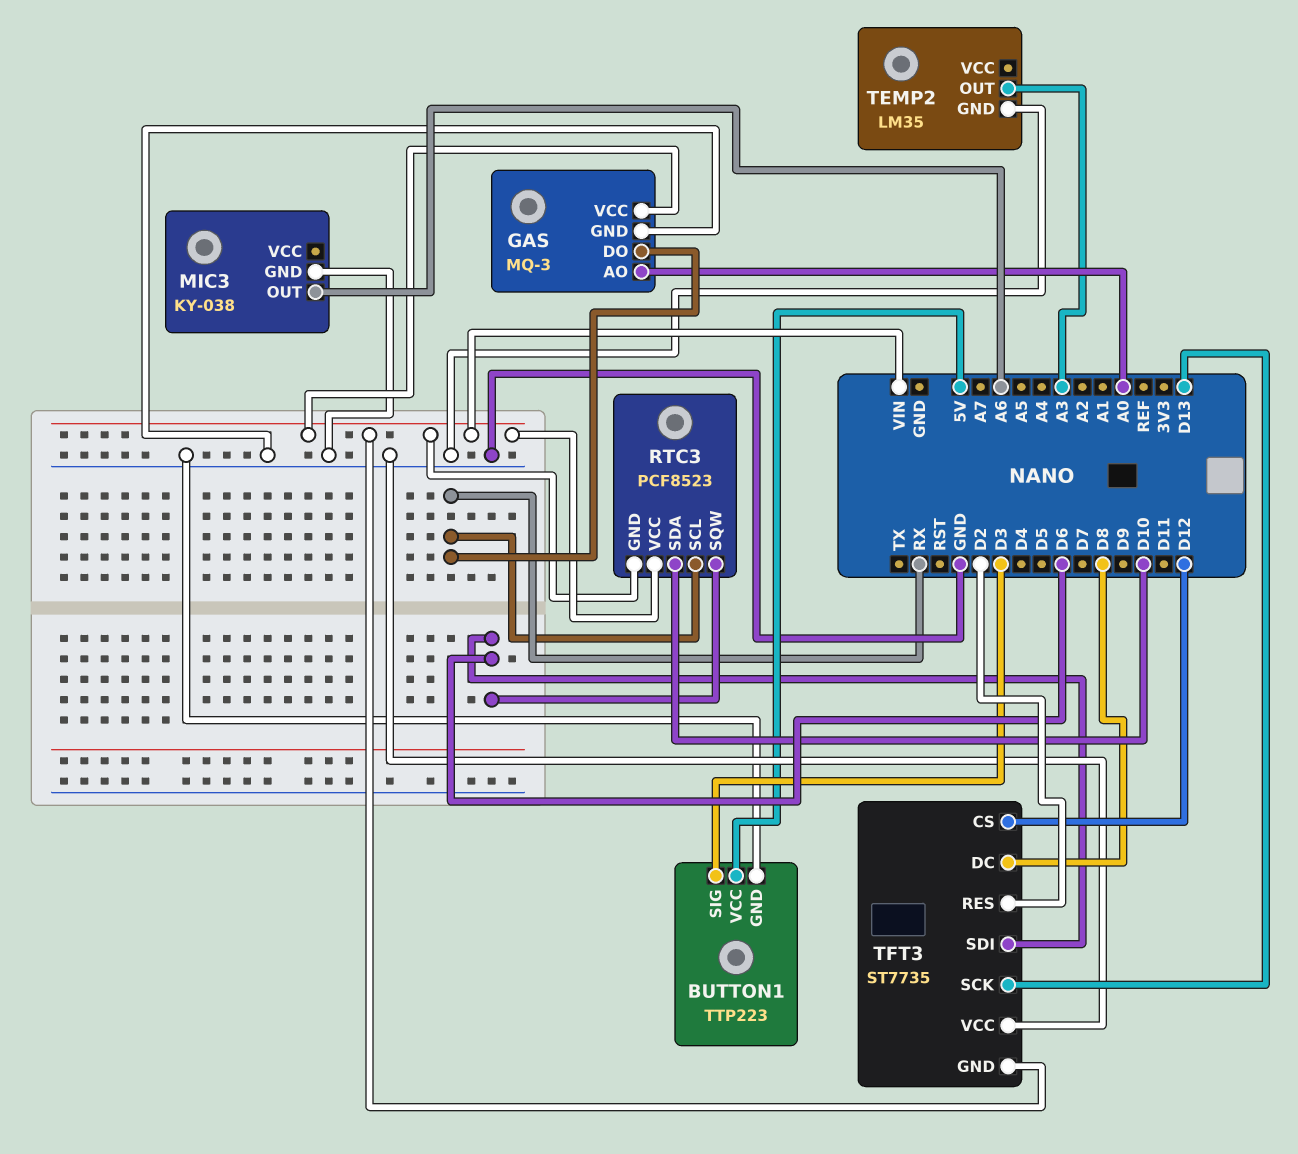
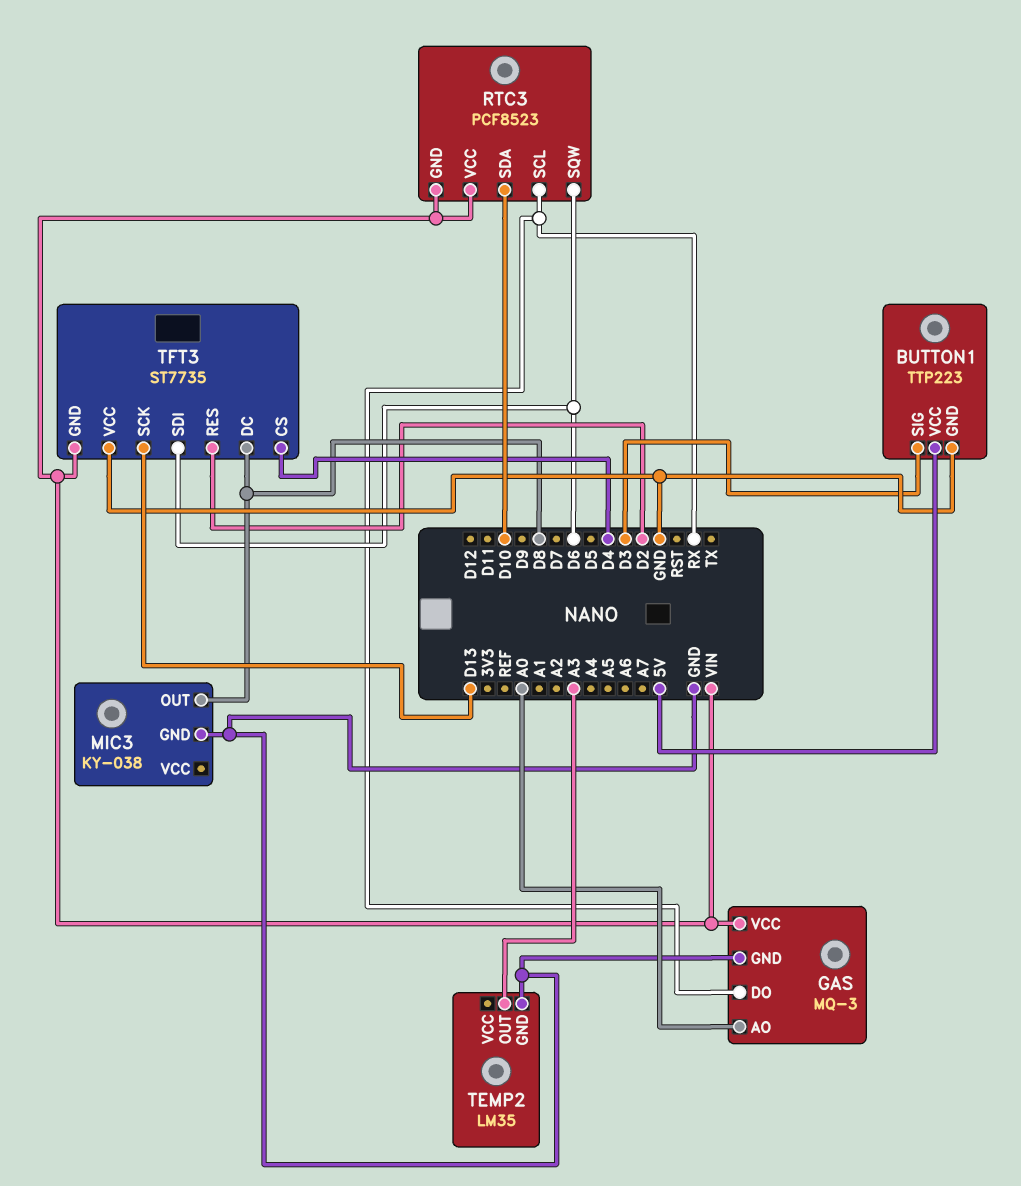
MIC3 pin OUT: A6 -> D8
TFT3 pin CS: D12 -> D4

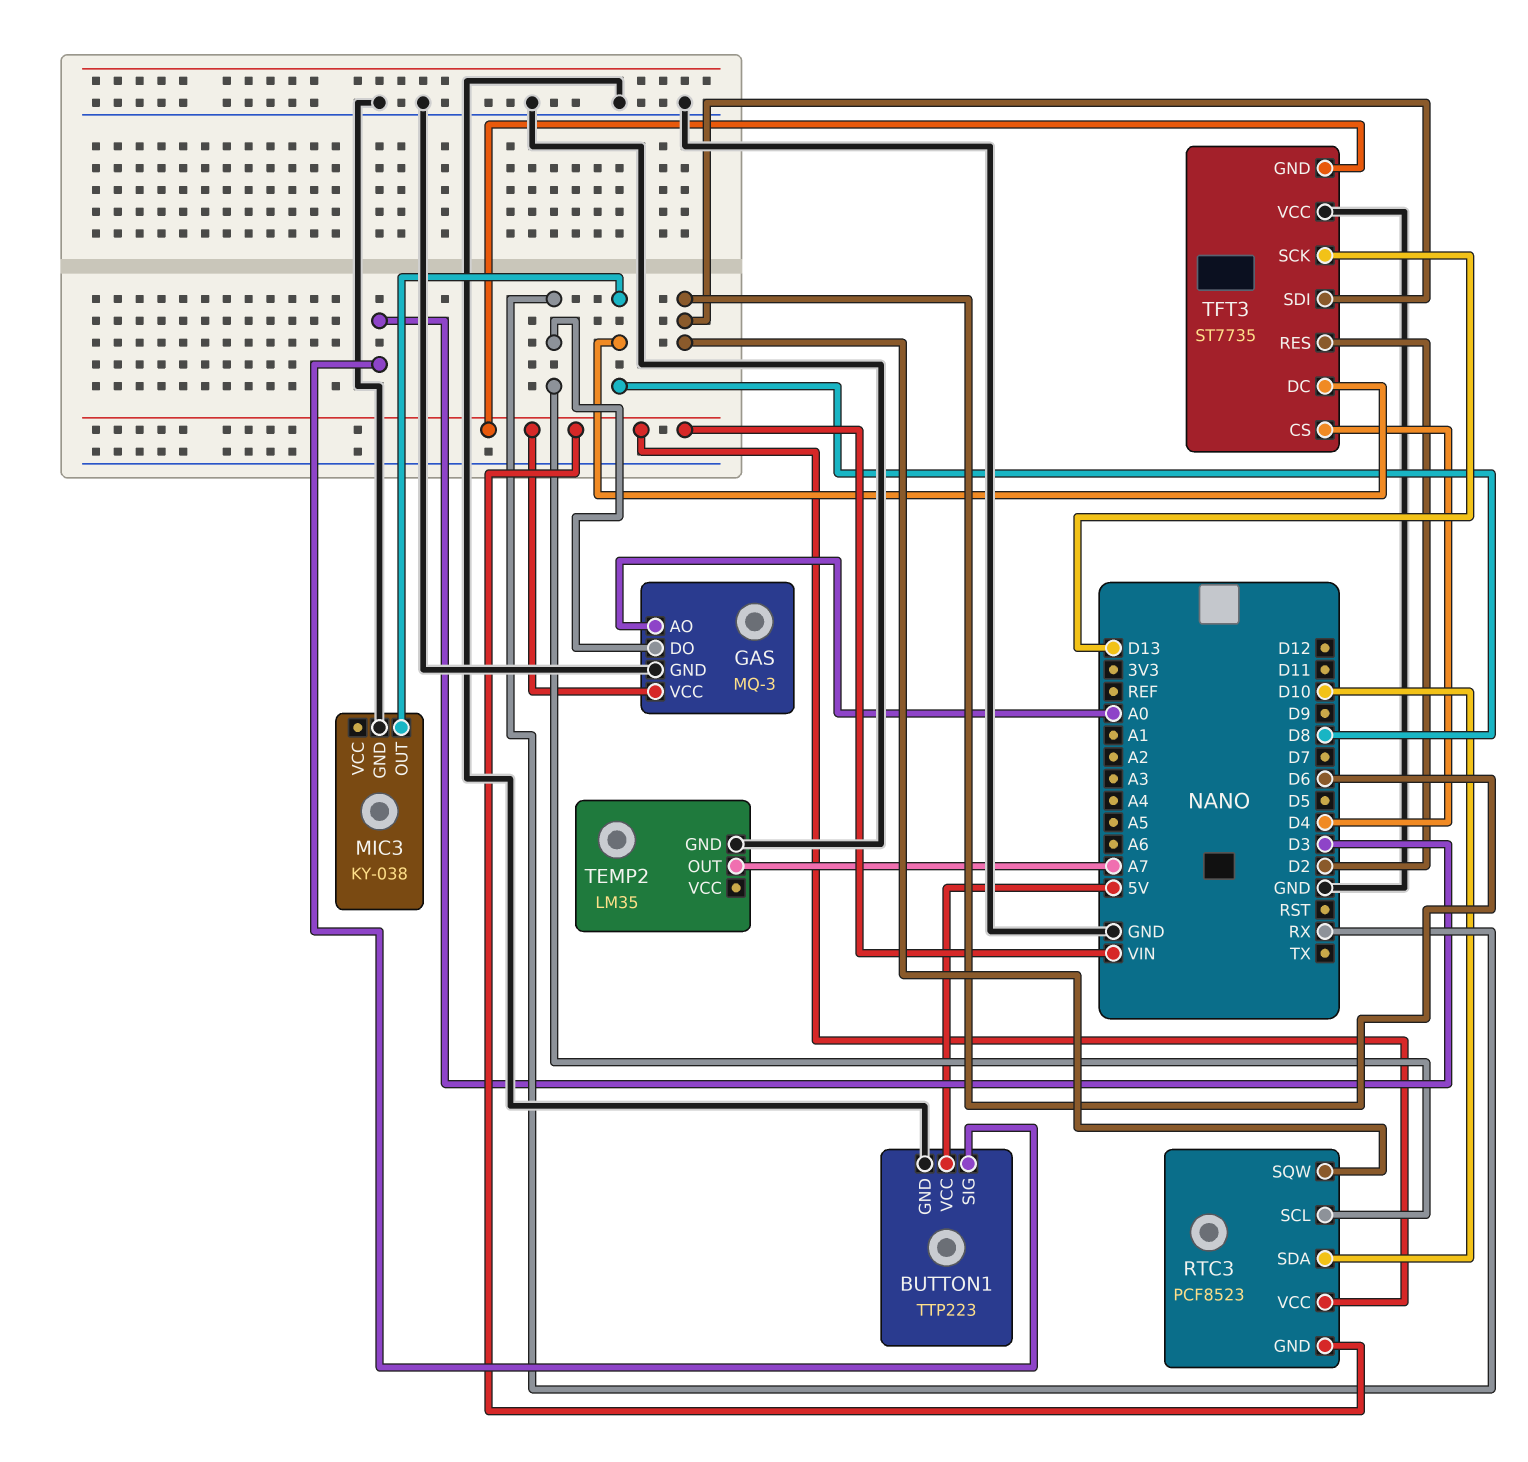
TEMP2 pin OUT: A3 -> A7

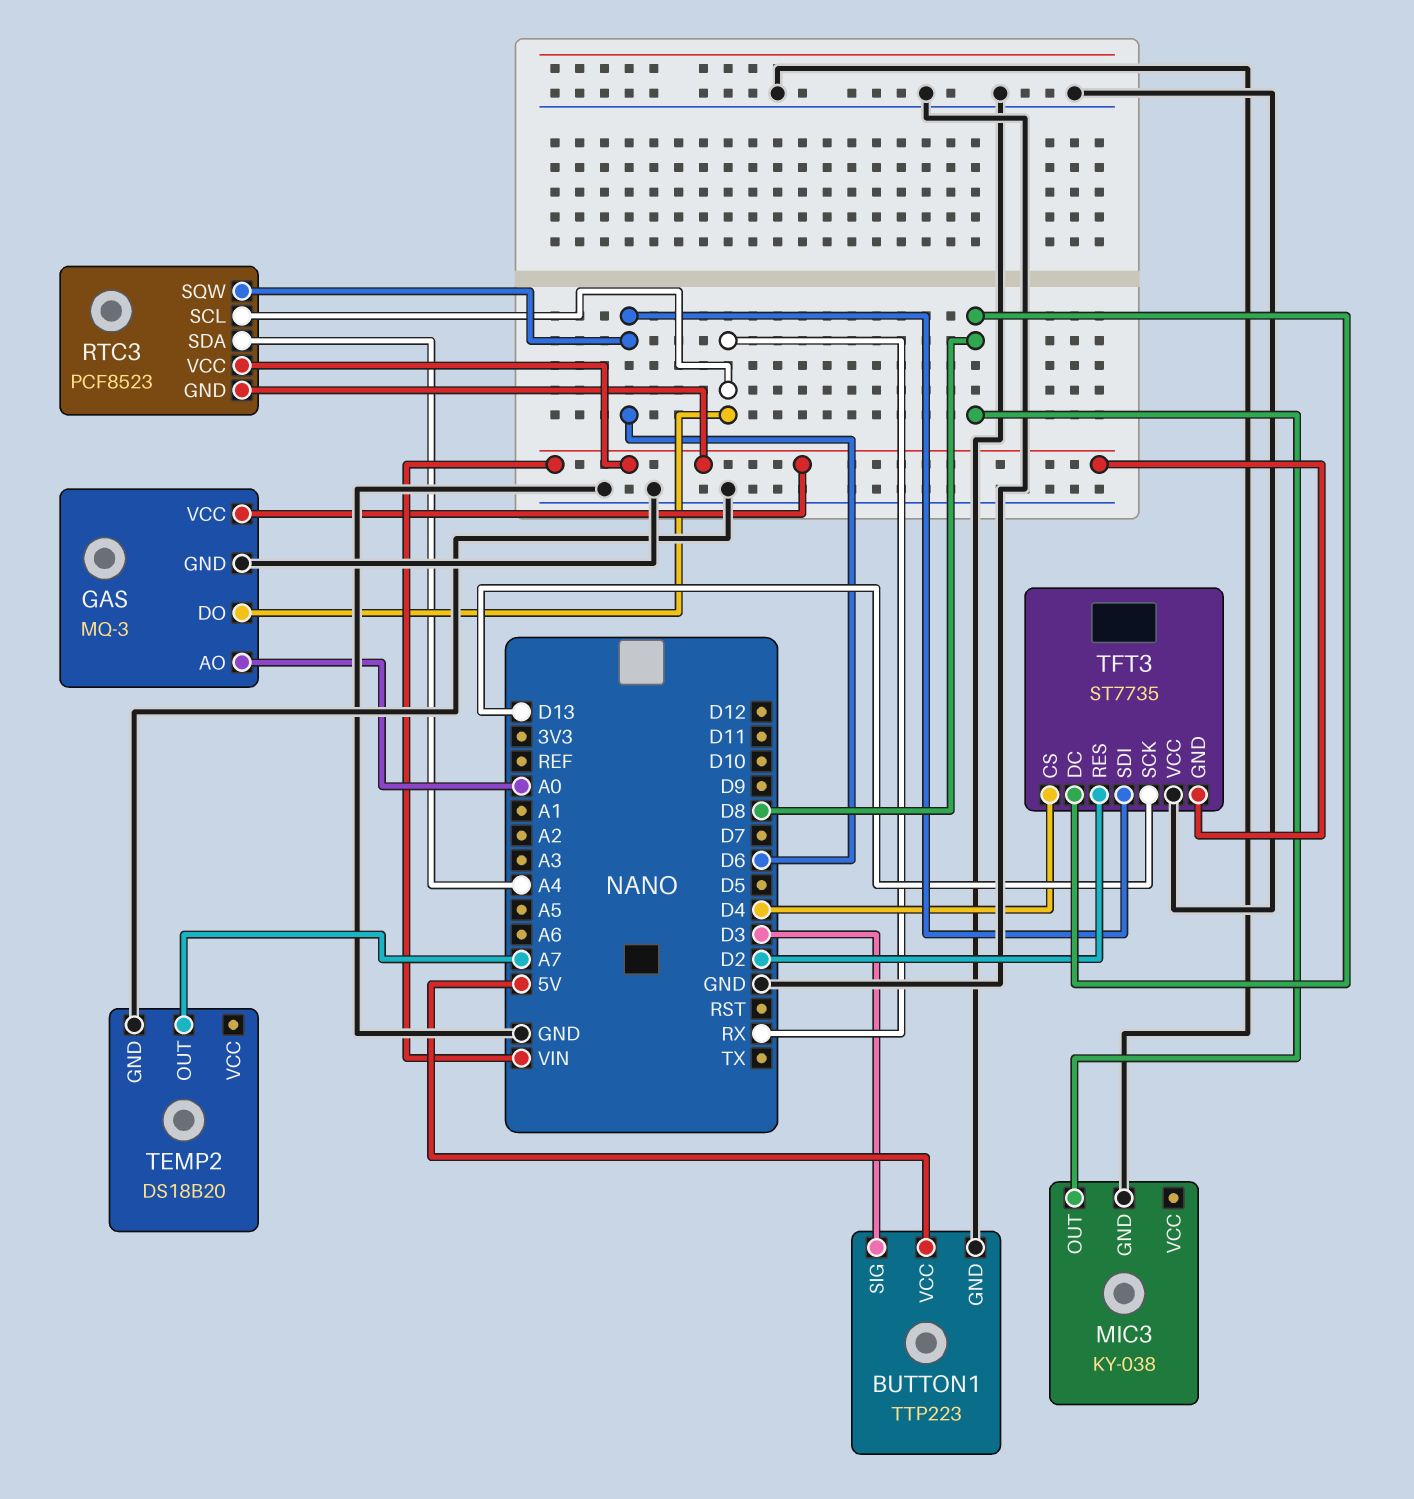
RTC3 pin SDA: D10 -> A4
TEMP2: LM35 -> DS18B20

